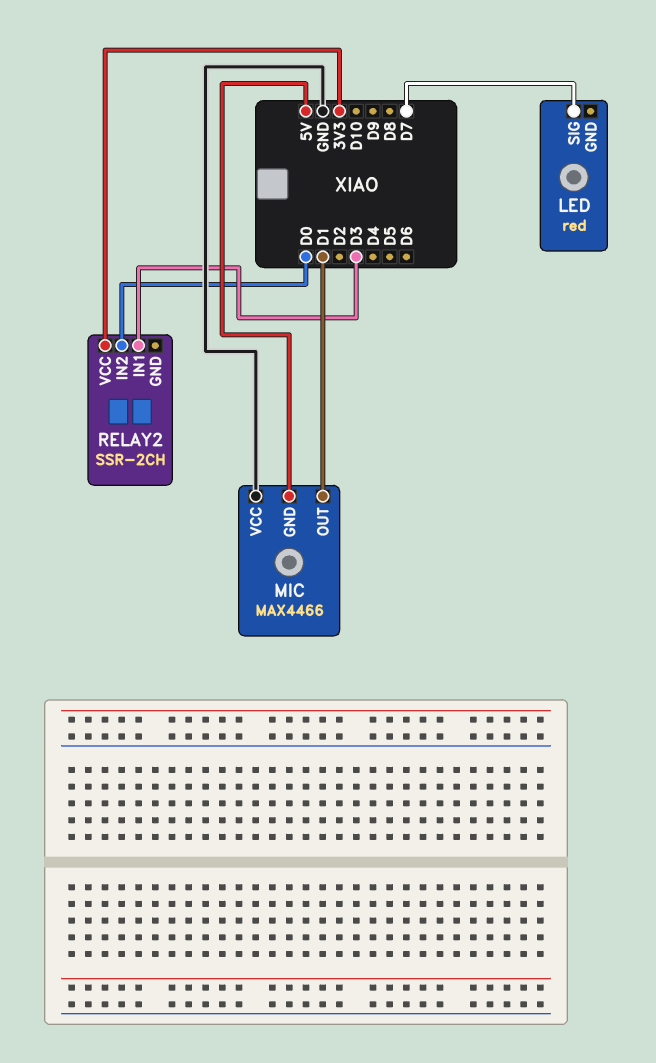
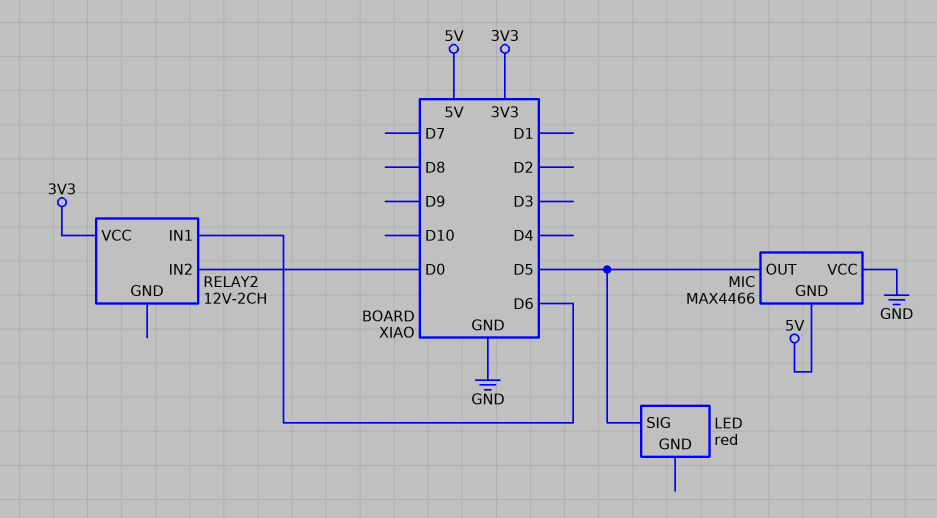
LED pin SIG: D7 -> D5
MIC pin OUT: D1 -> D5
RELAY2: SSR-2CH -> 12V-2CH
RELAY2 pin IN1: D3 -> D6

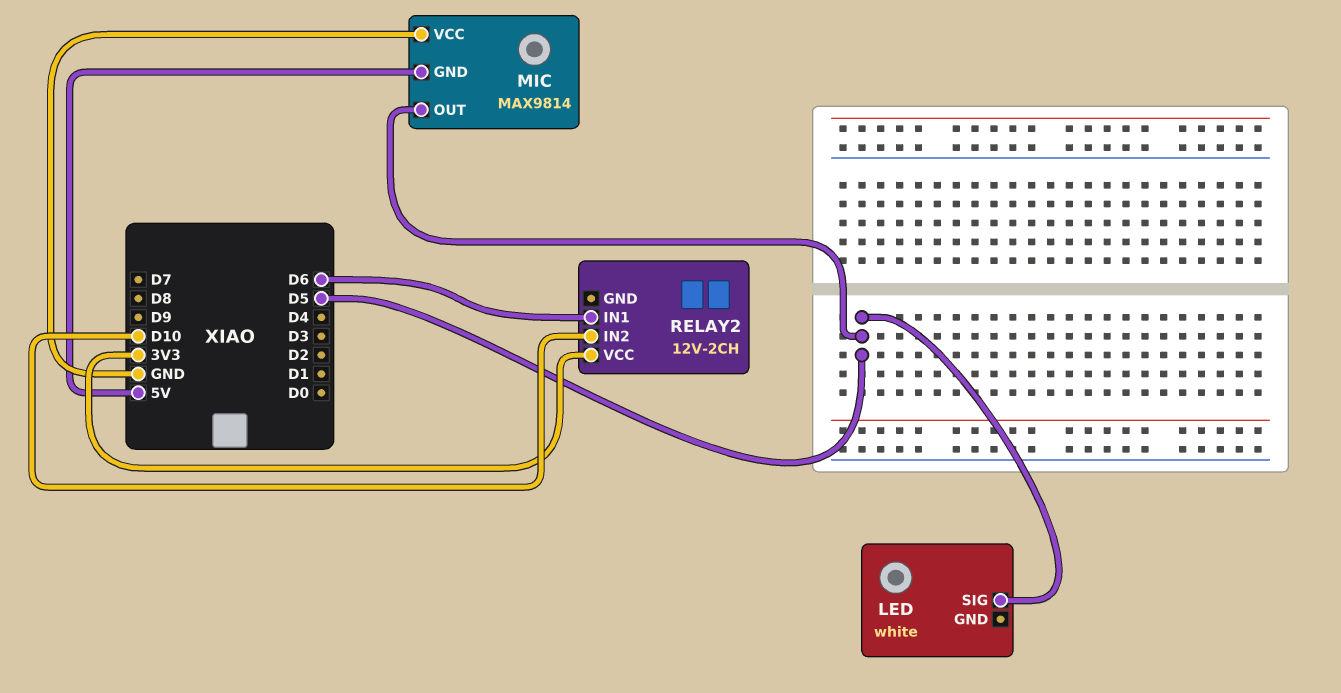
LED: red -> white
MIC: MAX4466 -> MAX9814
RELAY2 pin IN2: D0 -> D10

